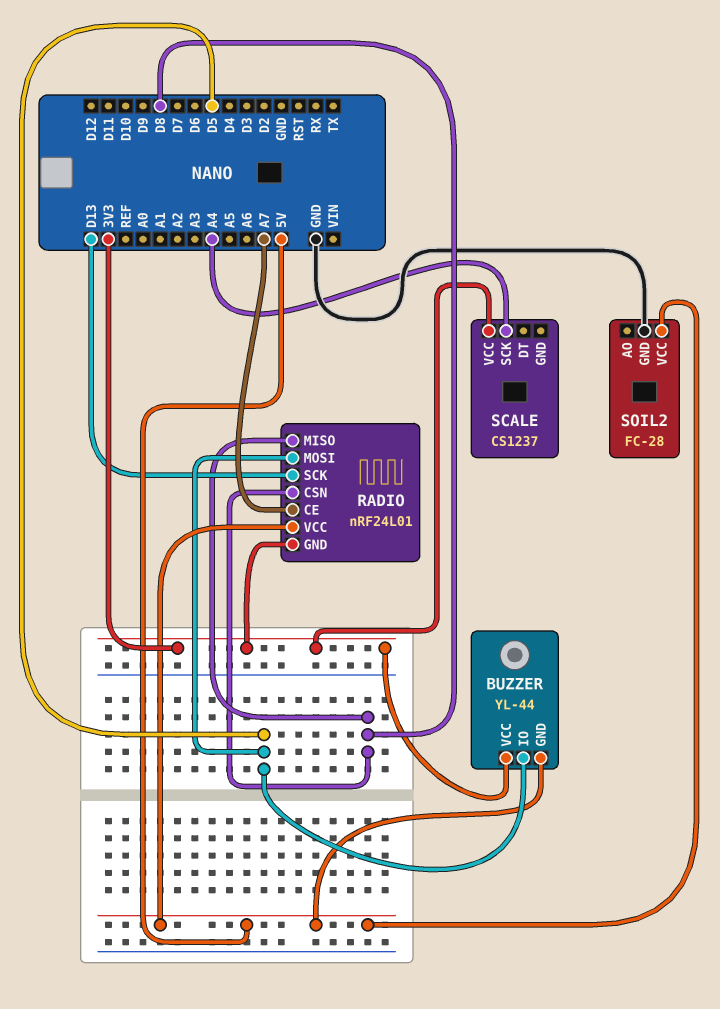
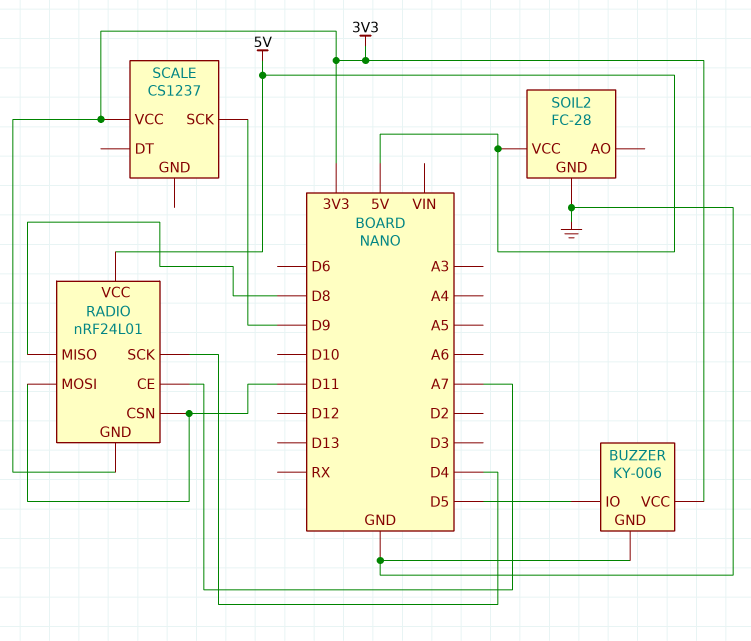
BUZZER: YL-44 -> KY-006
BUZZER pin GND: 5V -> GND
RADIO pin CSN: D8 -> D11
RADIO pin MOSI: D5 -> D11
RADIO pin SCK: D13 -> D4
SCALE pin SCK: A4 -> D9

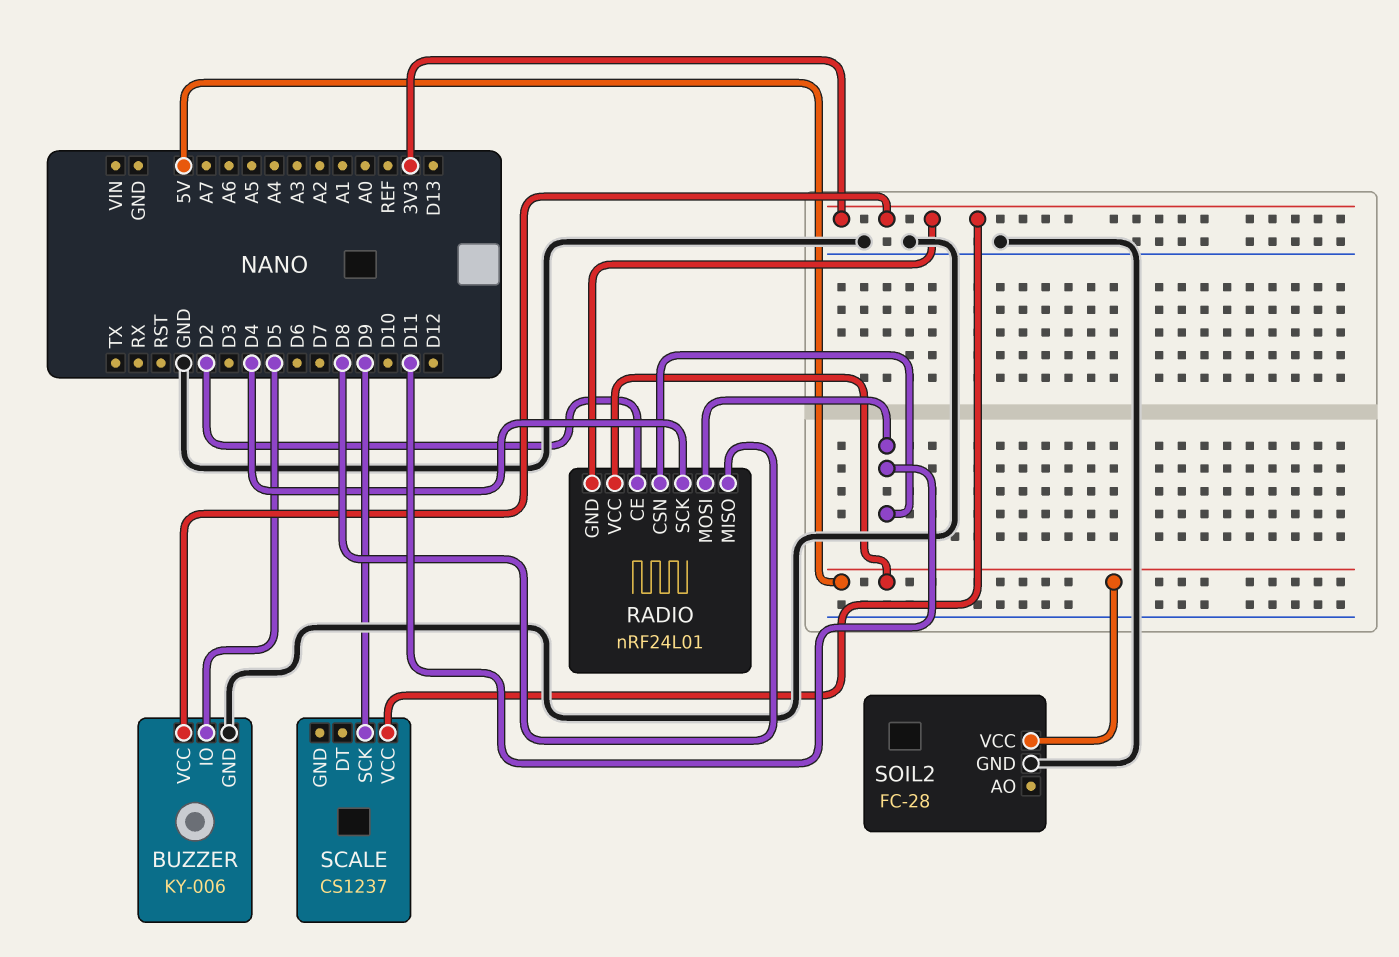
RADIO pin CE: A7 -> D2

